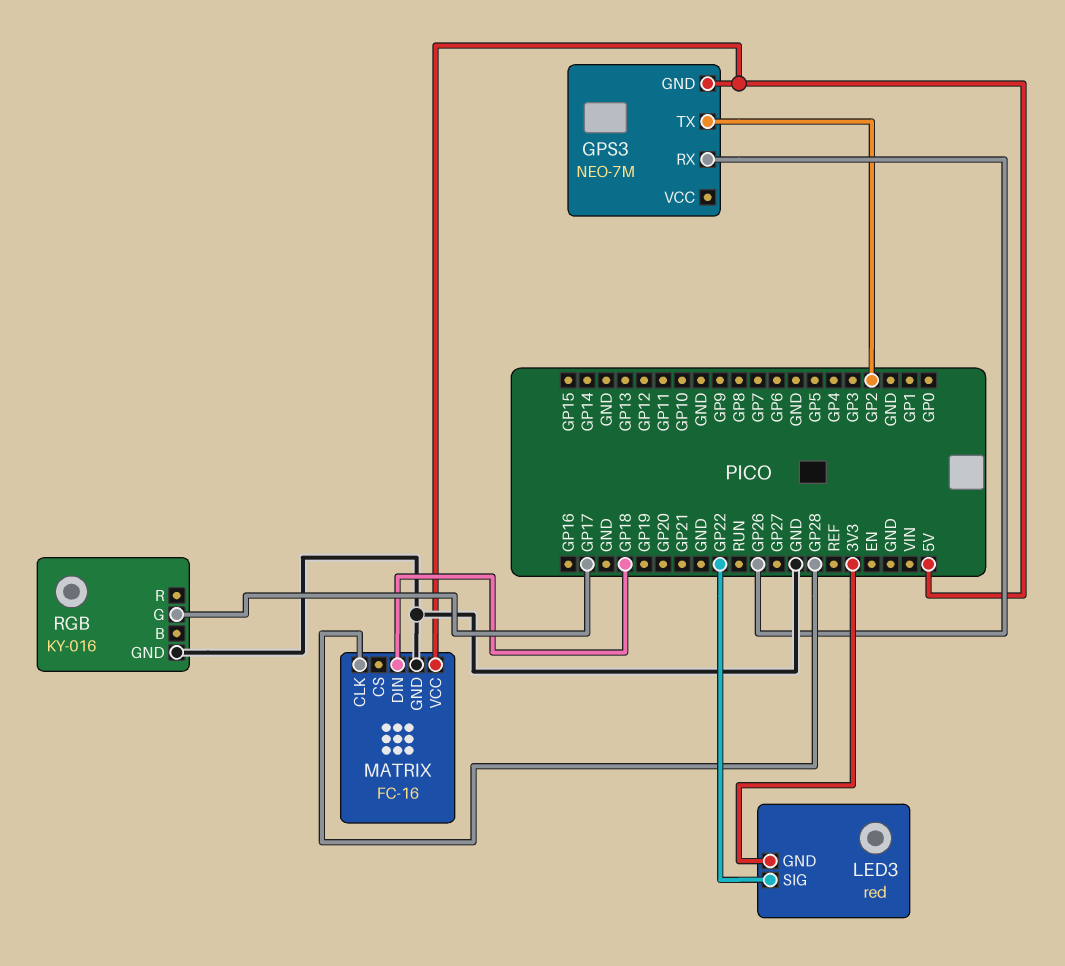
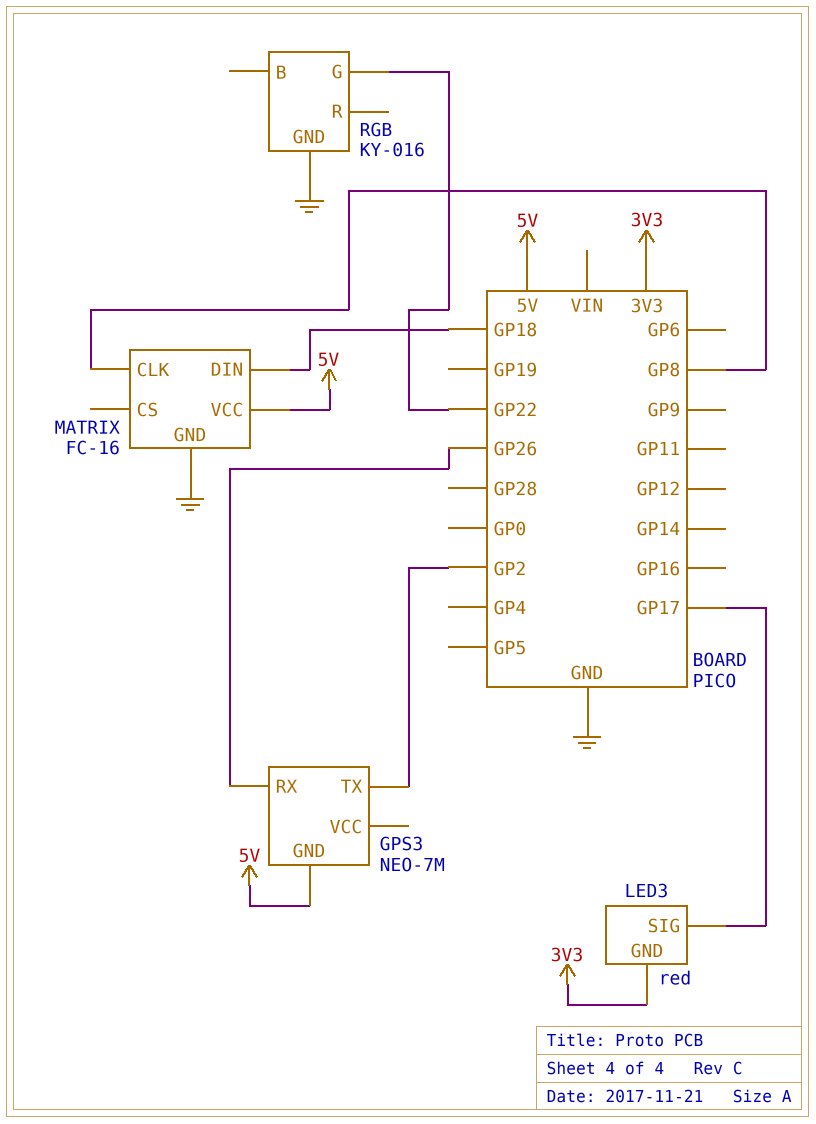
LED3 pin SIG: GP22 -> GP17
MATRIX pin CLK: GP28 -> GP8
RGB pin G: GP17 -> GP22

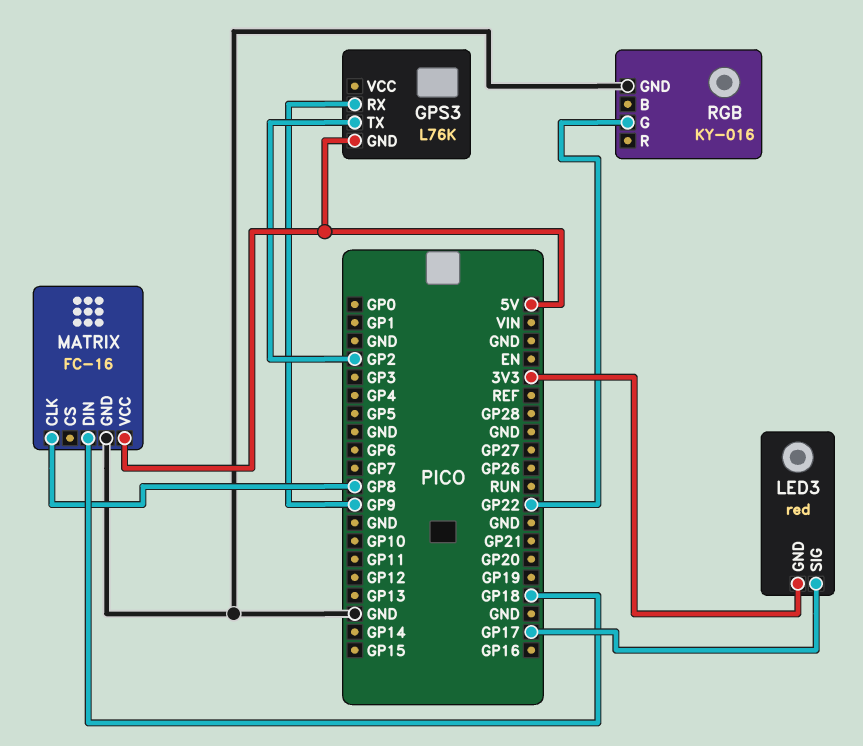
GPS3: NEO-7M -> L76K
GPS3 pin RX: GP26 -> GP9

